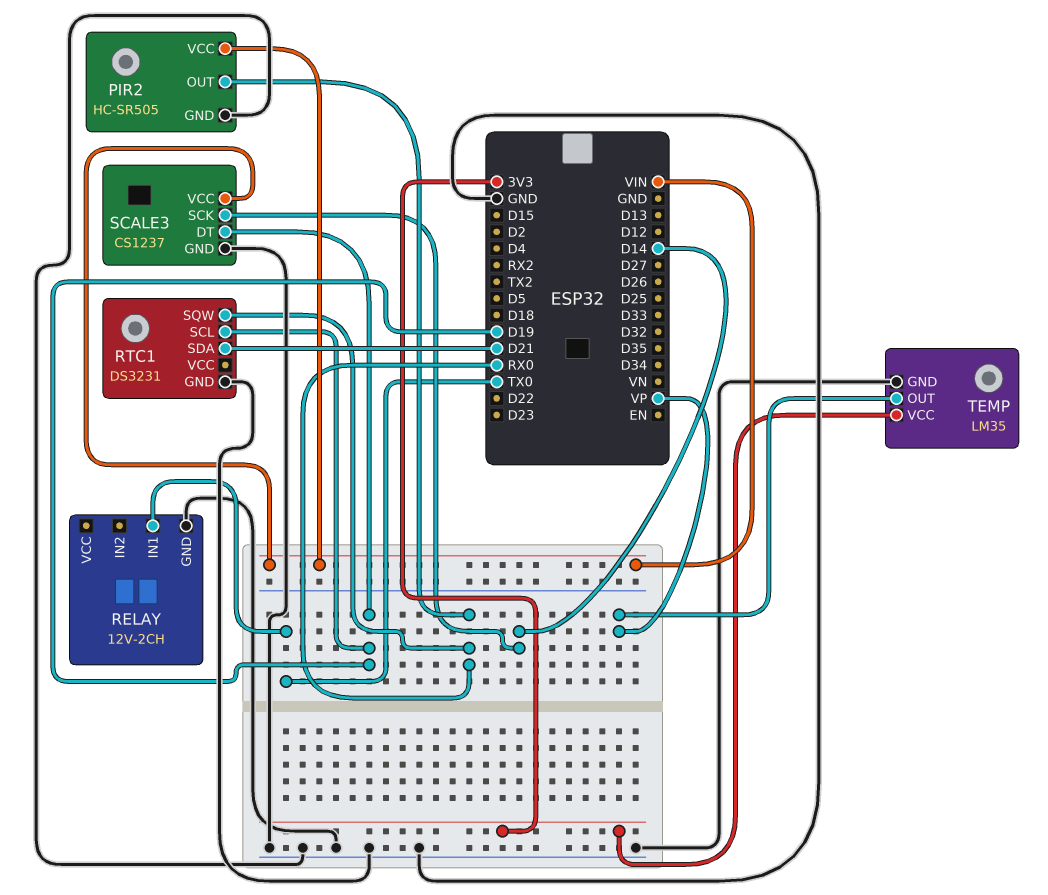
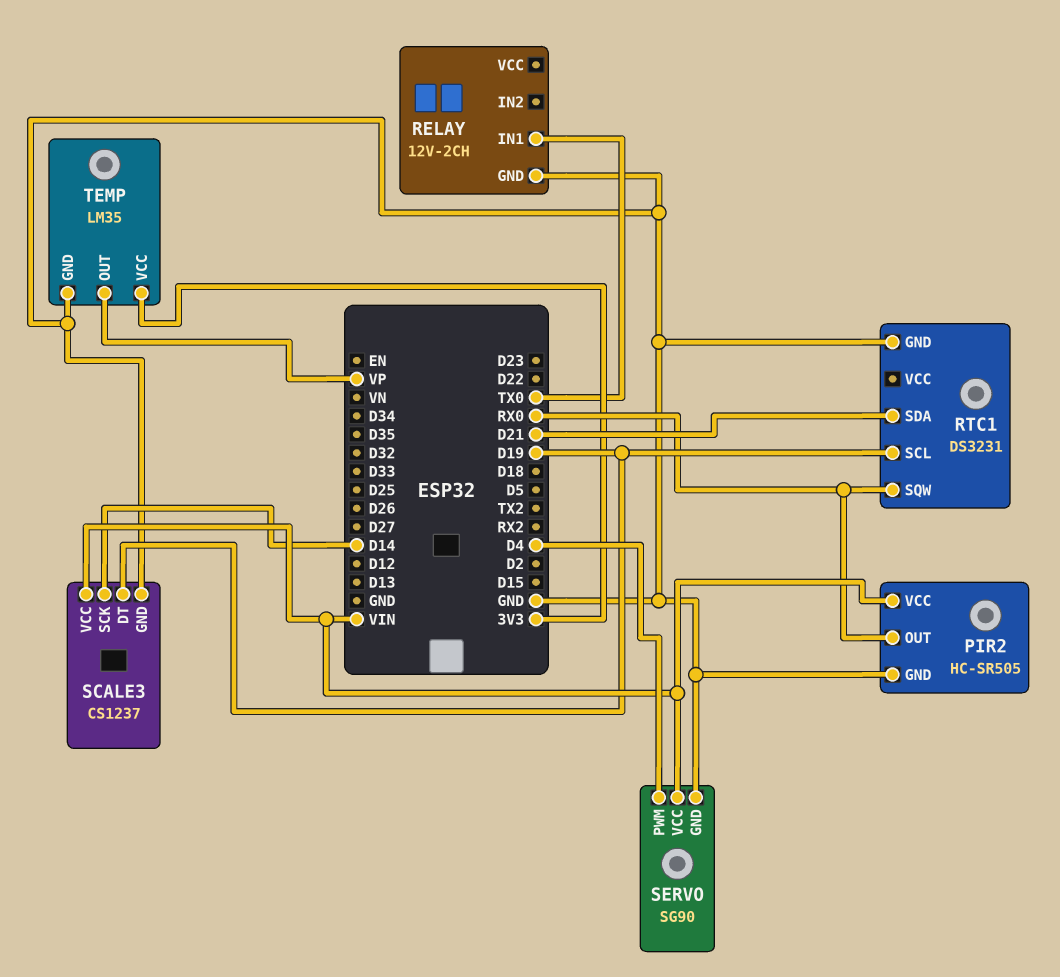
SERVO: none -> SG90
SERVO pin GND: none -> GND
SERVO pin PWM: none -> D4
SERVO pin VCC: none -> VIN

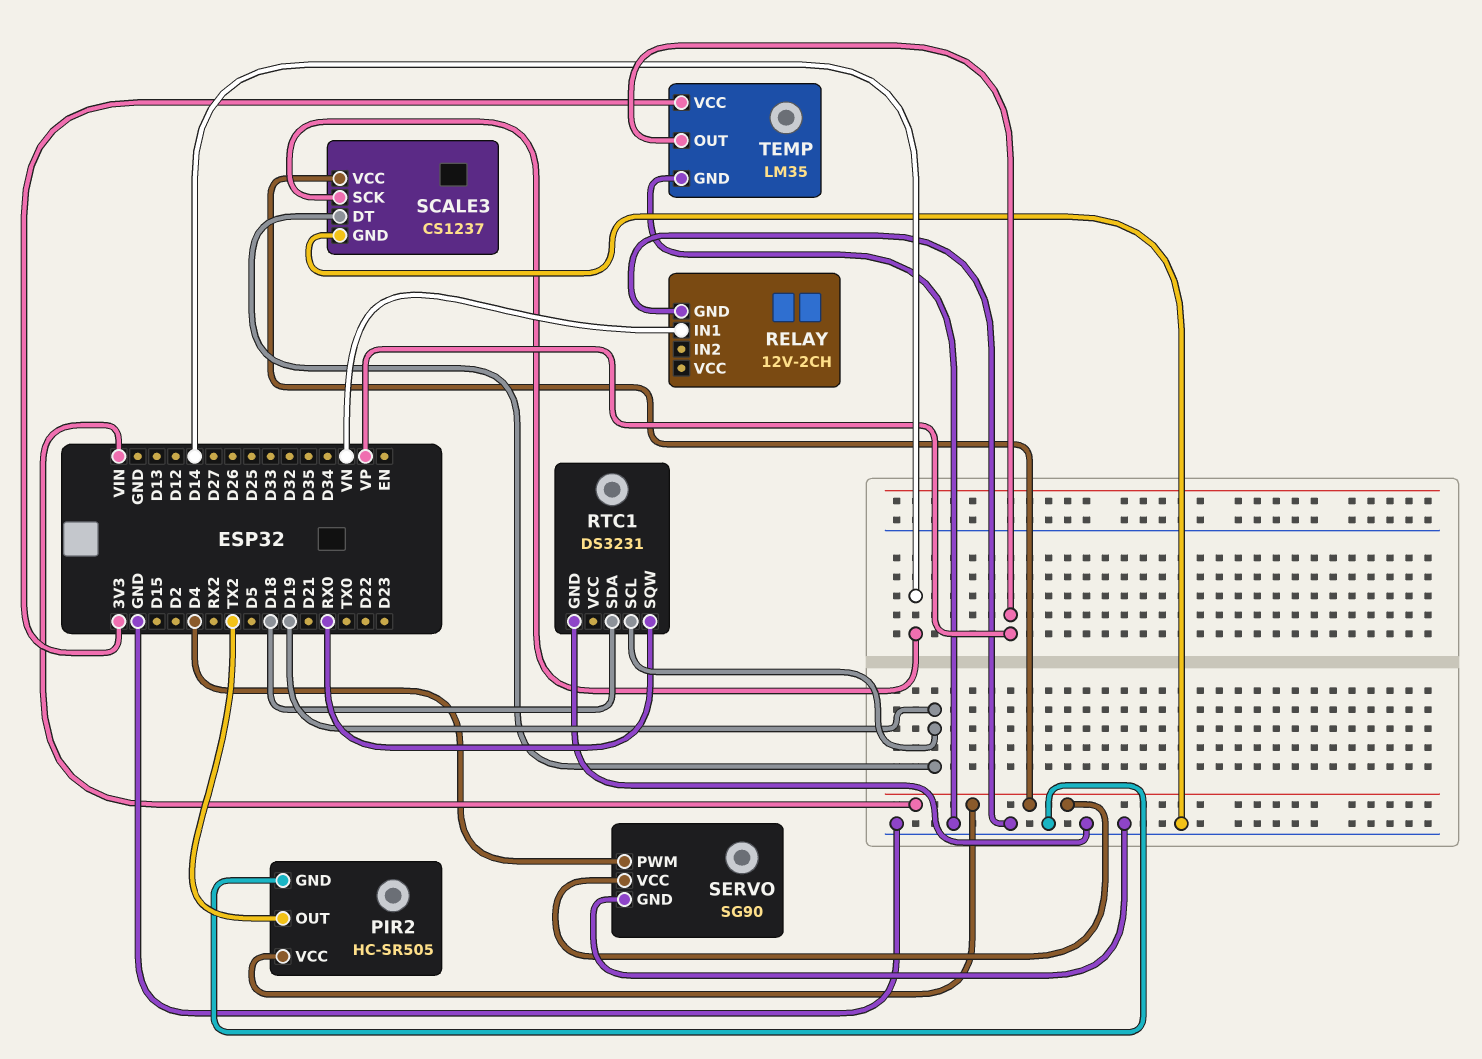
PIR2 pin OUT: RX0 -> TX2
RELAY pin IN1: TX0 -> VN
RTC1 pin SDA: D21 -> D18

